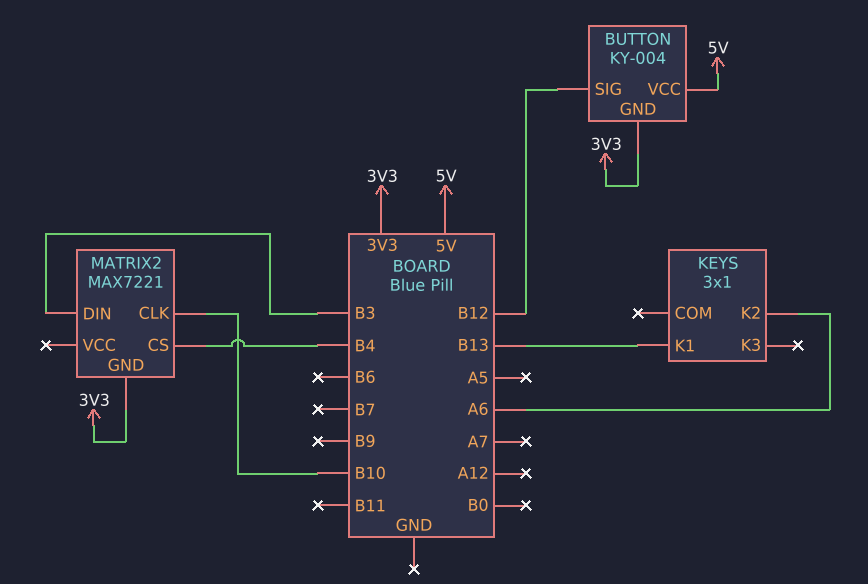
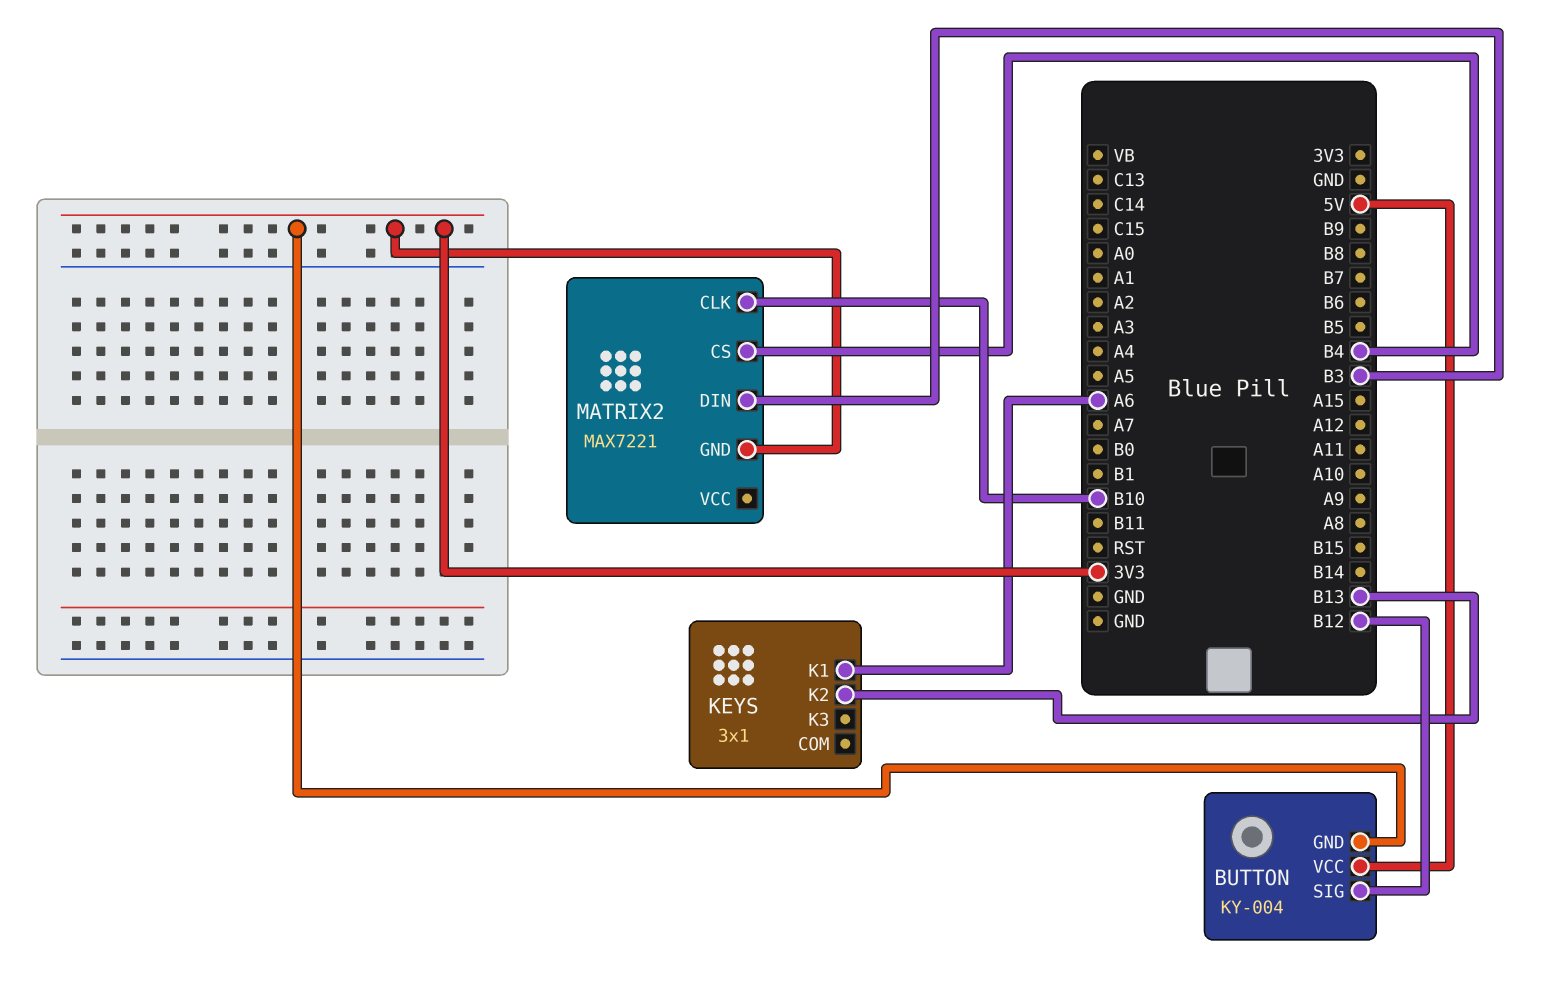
KEYS pin K1: B13 -> A6
KEYS pin K2: A6 -> B13

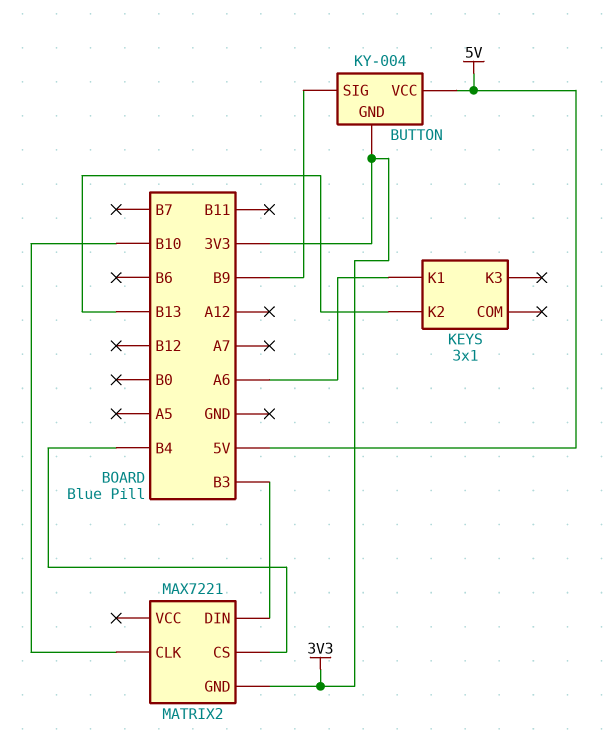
BUTTON pin SIG: B12 -> B9

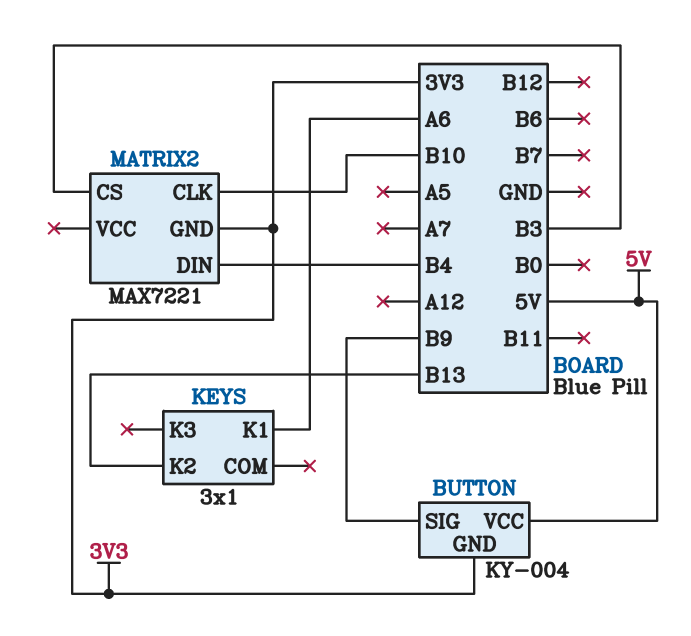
MATRIX2 pin CS: B4 -> B3
MATRIX2 pin DIN: B3 -> B4

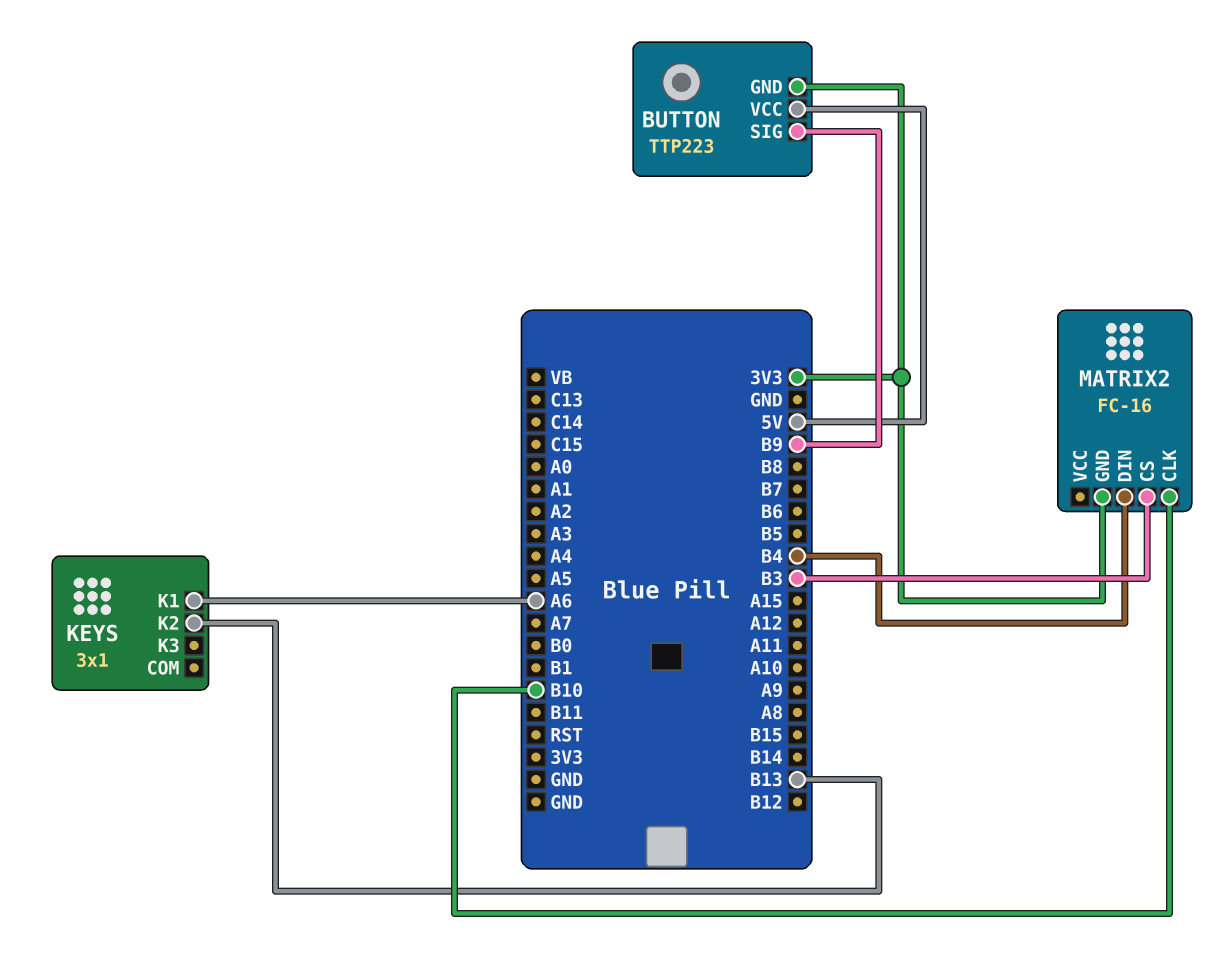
BUTTON: KY-004 -> TTP223
MATRIX2: MAX7221 -> FC-16

